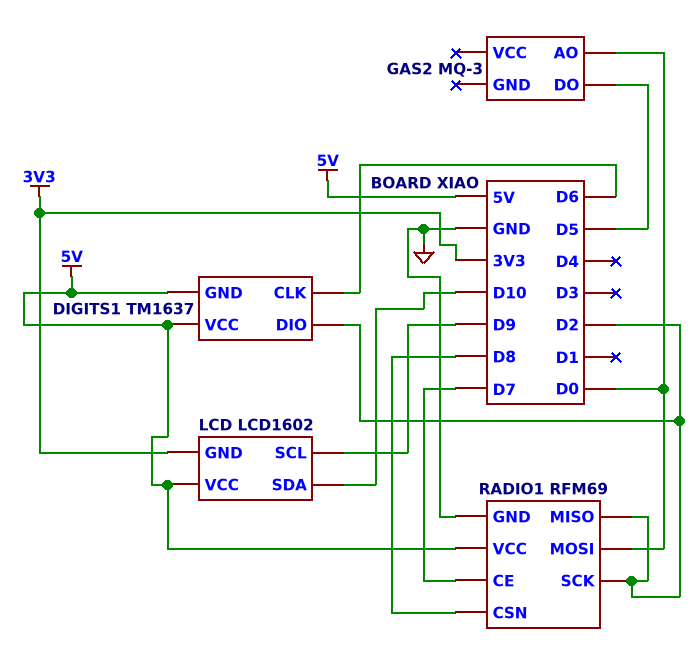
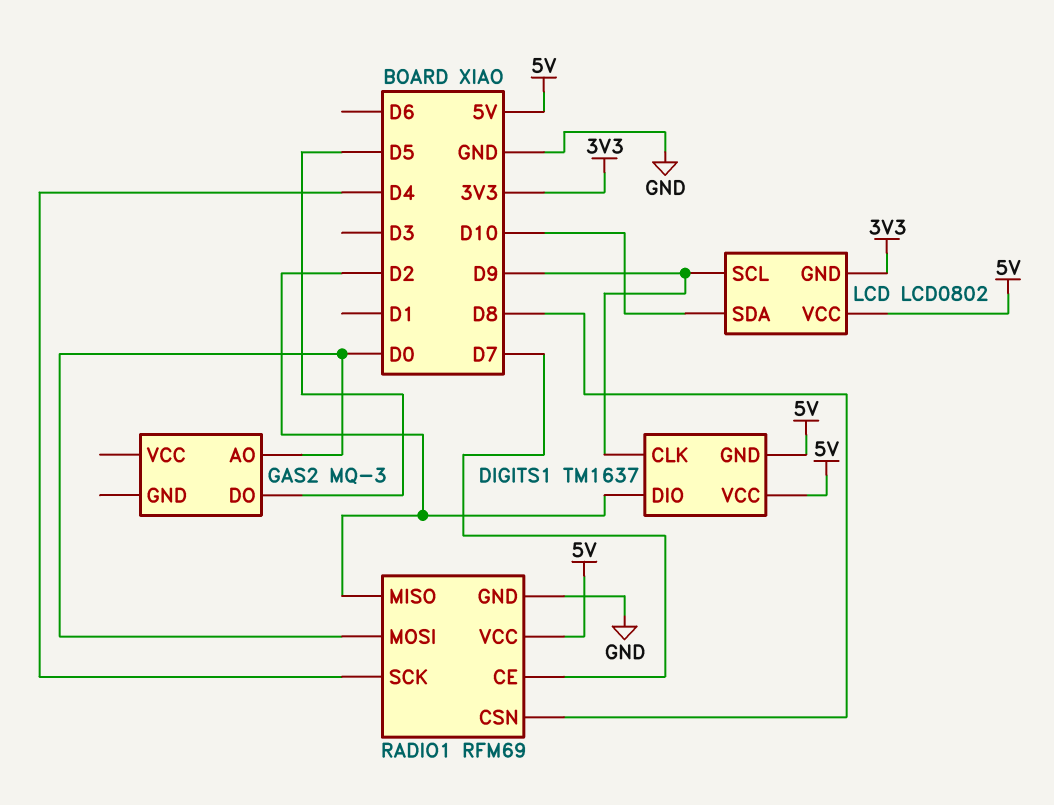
DIGITS1 pin CLK: D6 -> D9
LCD: LCD1602 -> LCD0802
RADIO1 pin SCK: D2 -> D4

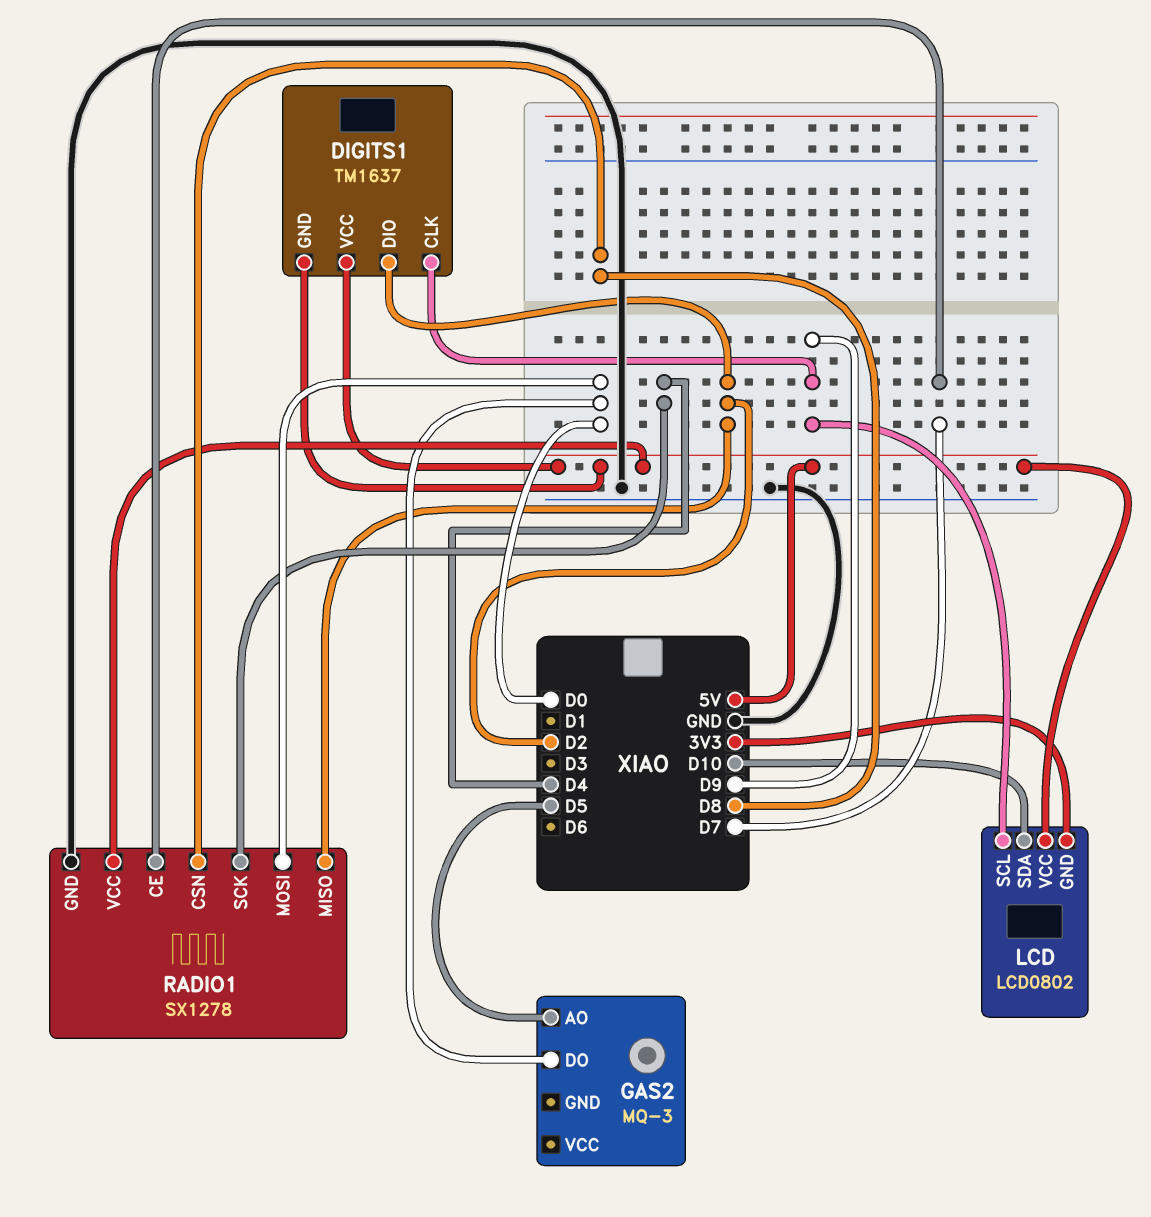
GAS2 pin AO: D0 -> D5
GAS2 pin DO: D5 -> D0
RADIO1: RFM69 -> SX1278

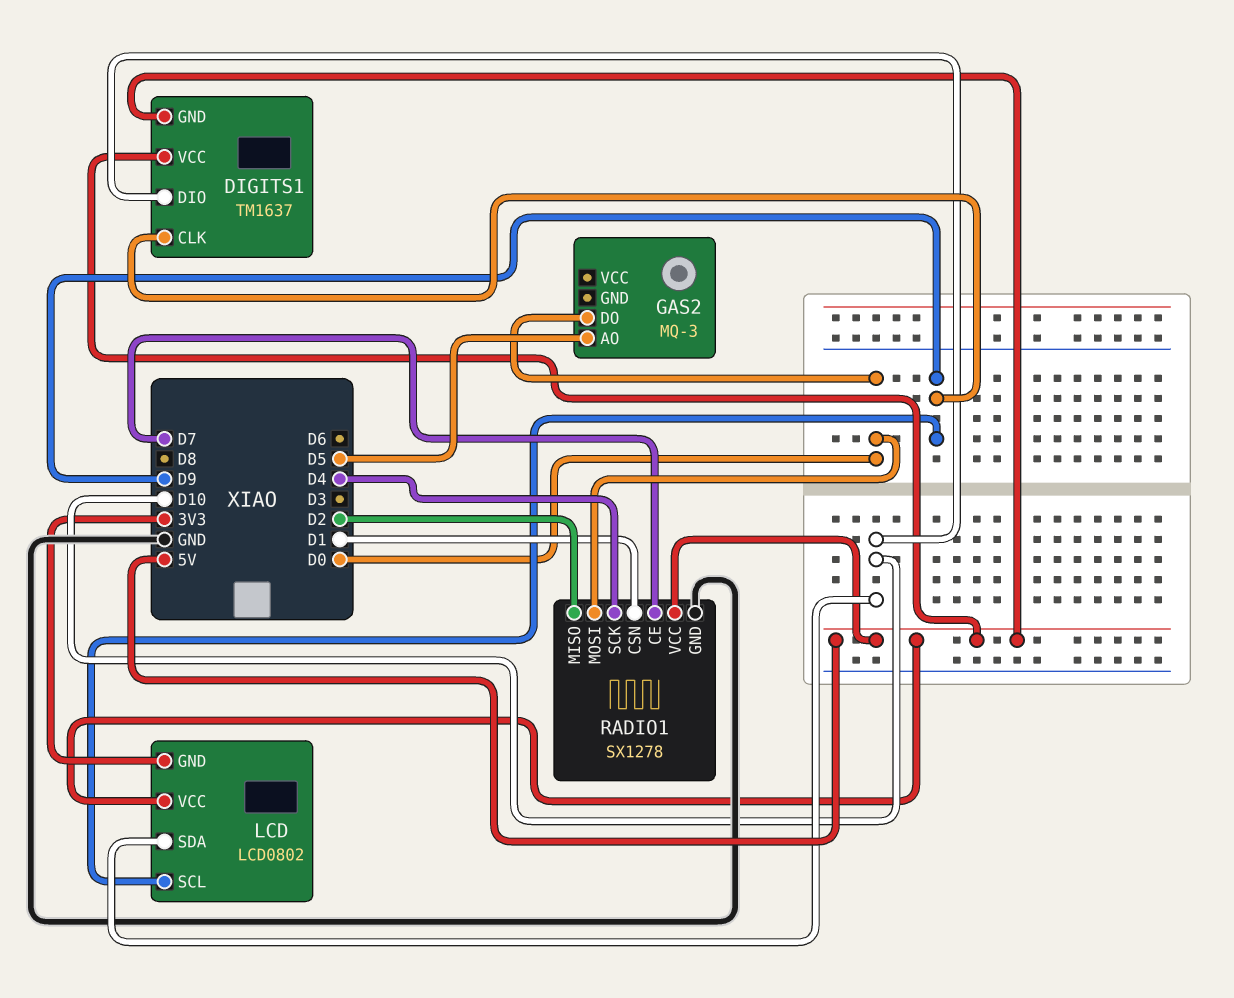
DIGITS1 pin DIO: D2 -> D10
RADIO1 pin CSN: D8 -> D1

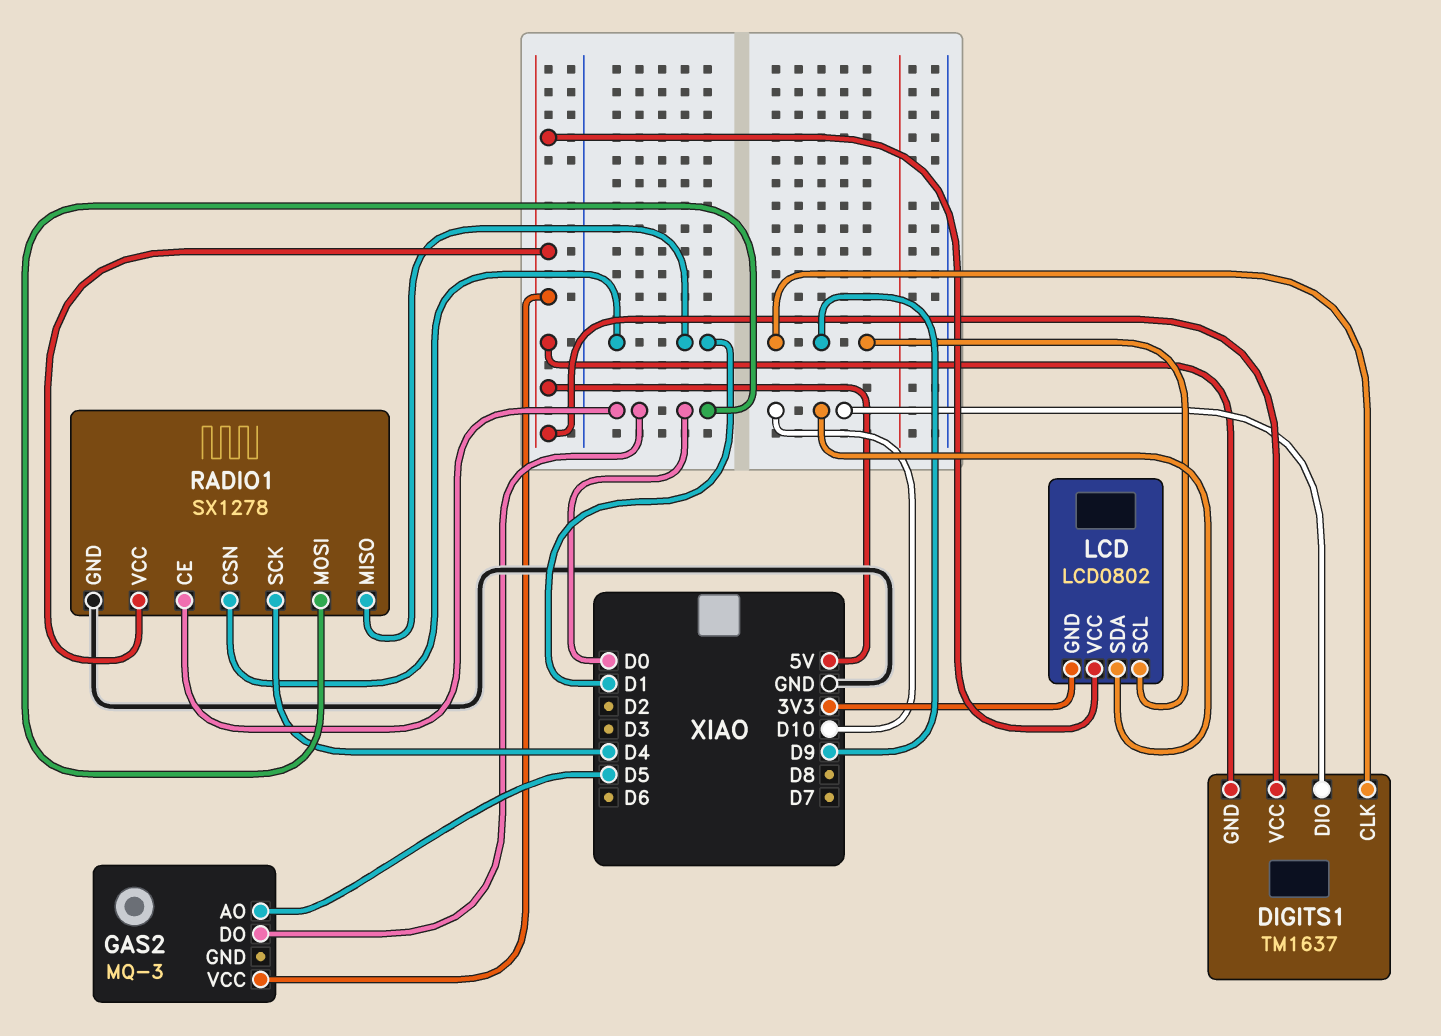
GAS2 pin VCC: none -> 5V
RADIO1 pin CE: D7 -> D0
RADIO1 pin MISO: D2 -> D1

